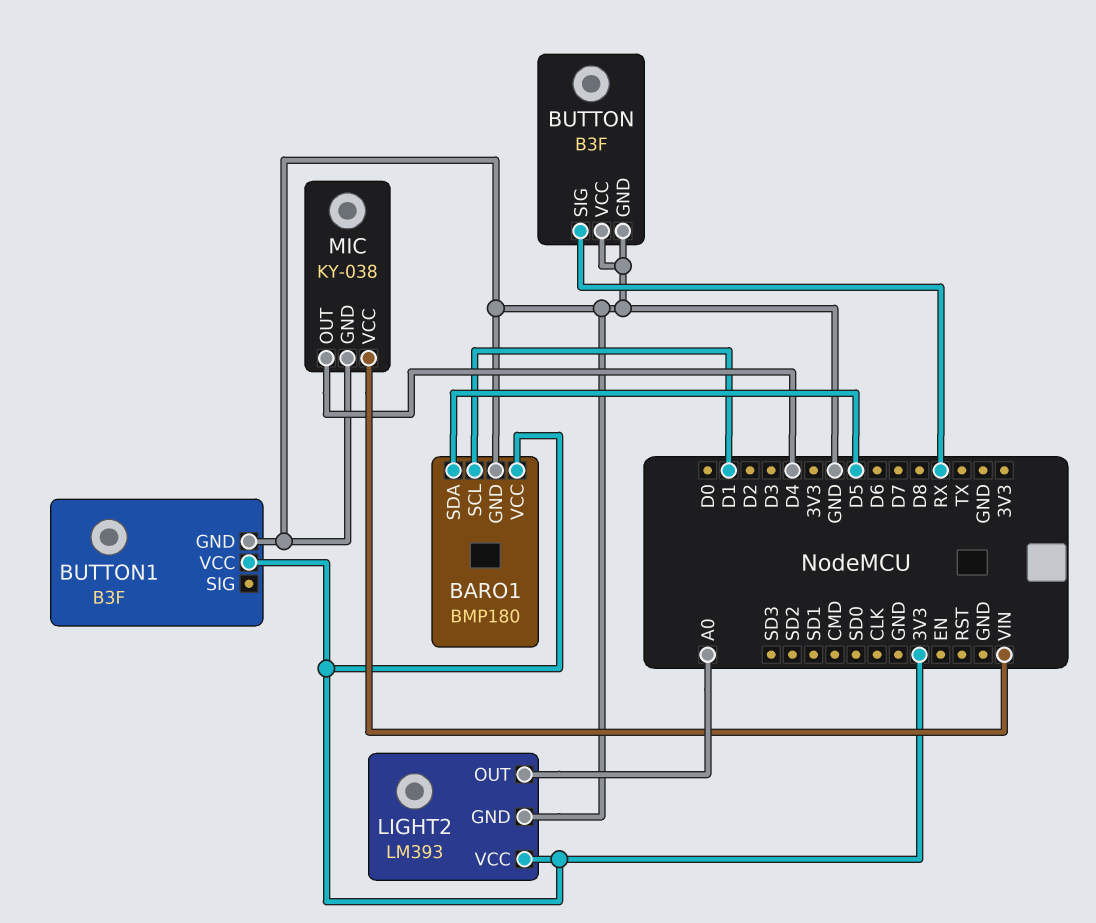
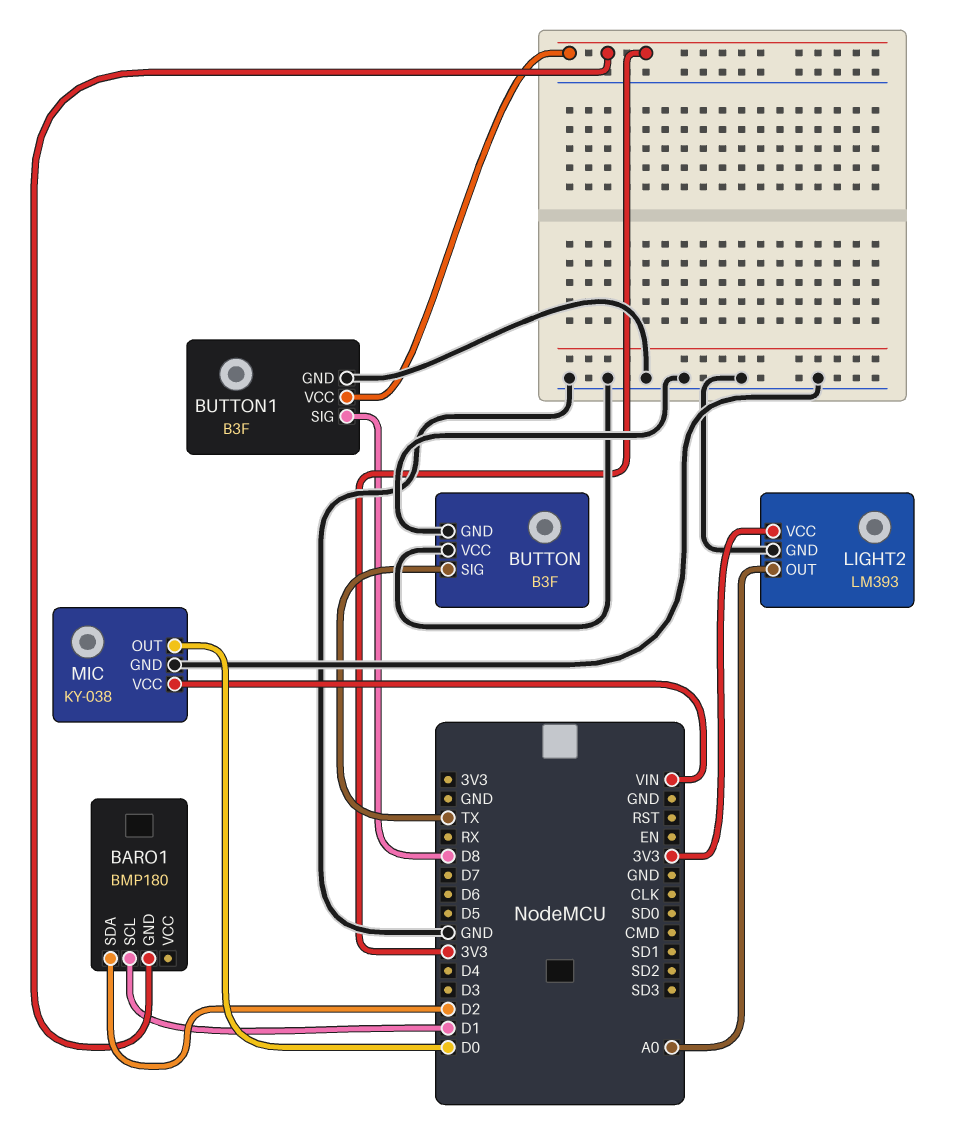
BARO1 pin GND: GND -> 3V3
BARO1 pin SDA: D5 -> D2
BARO1 pin VCC: 3V3 -> none
BUTTON pin SIG: RX -> TX
BUTTON1 pin SIG: none -> D8
MIC pin OUT: D4 -> D0

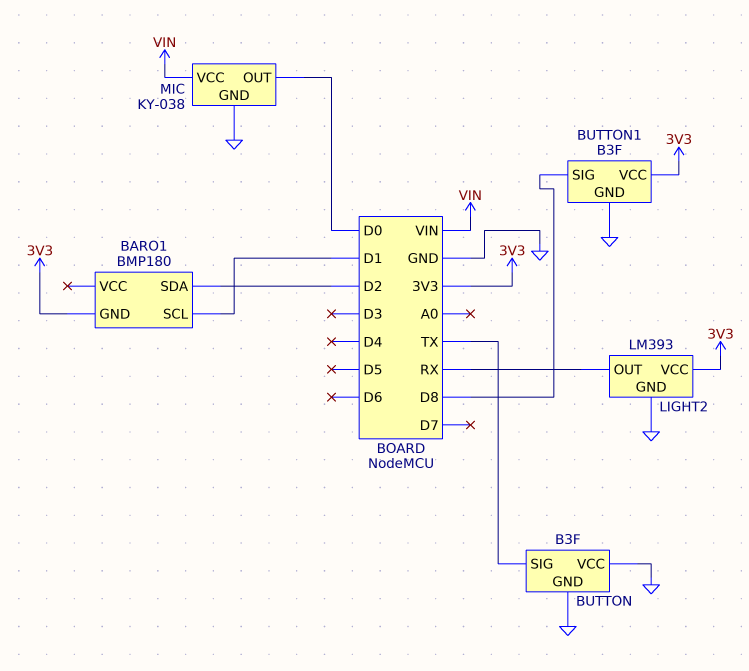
LIGHT2 pin OUT: A0 -> RX

